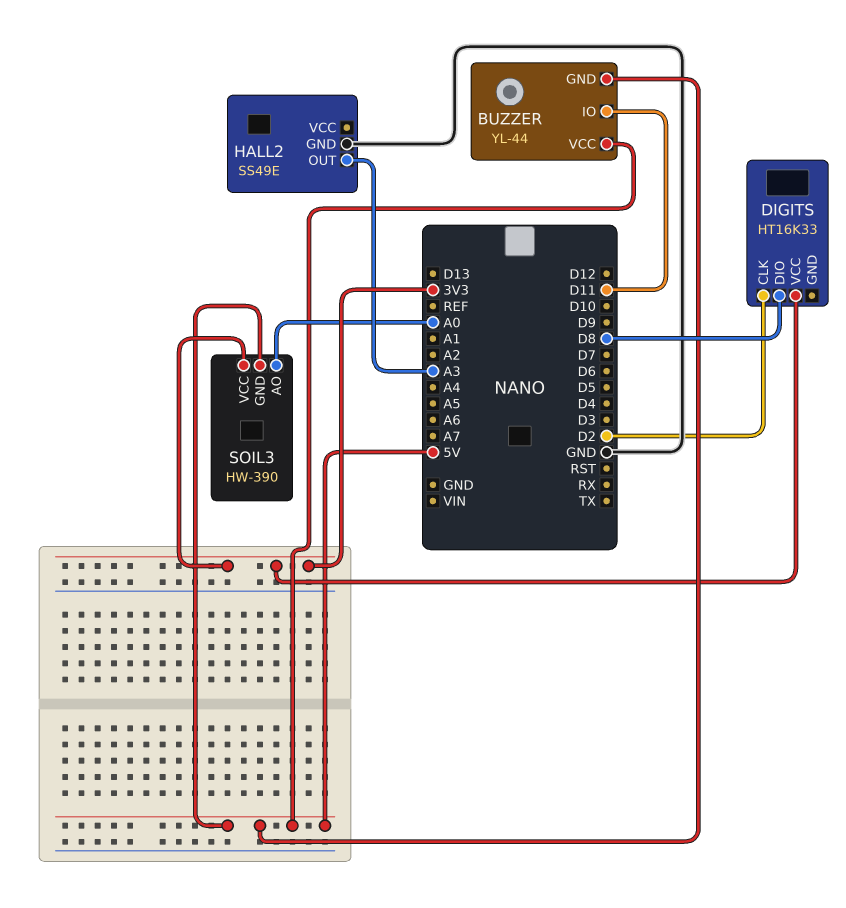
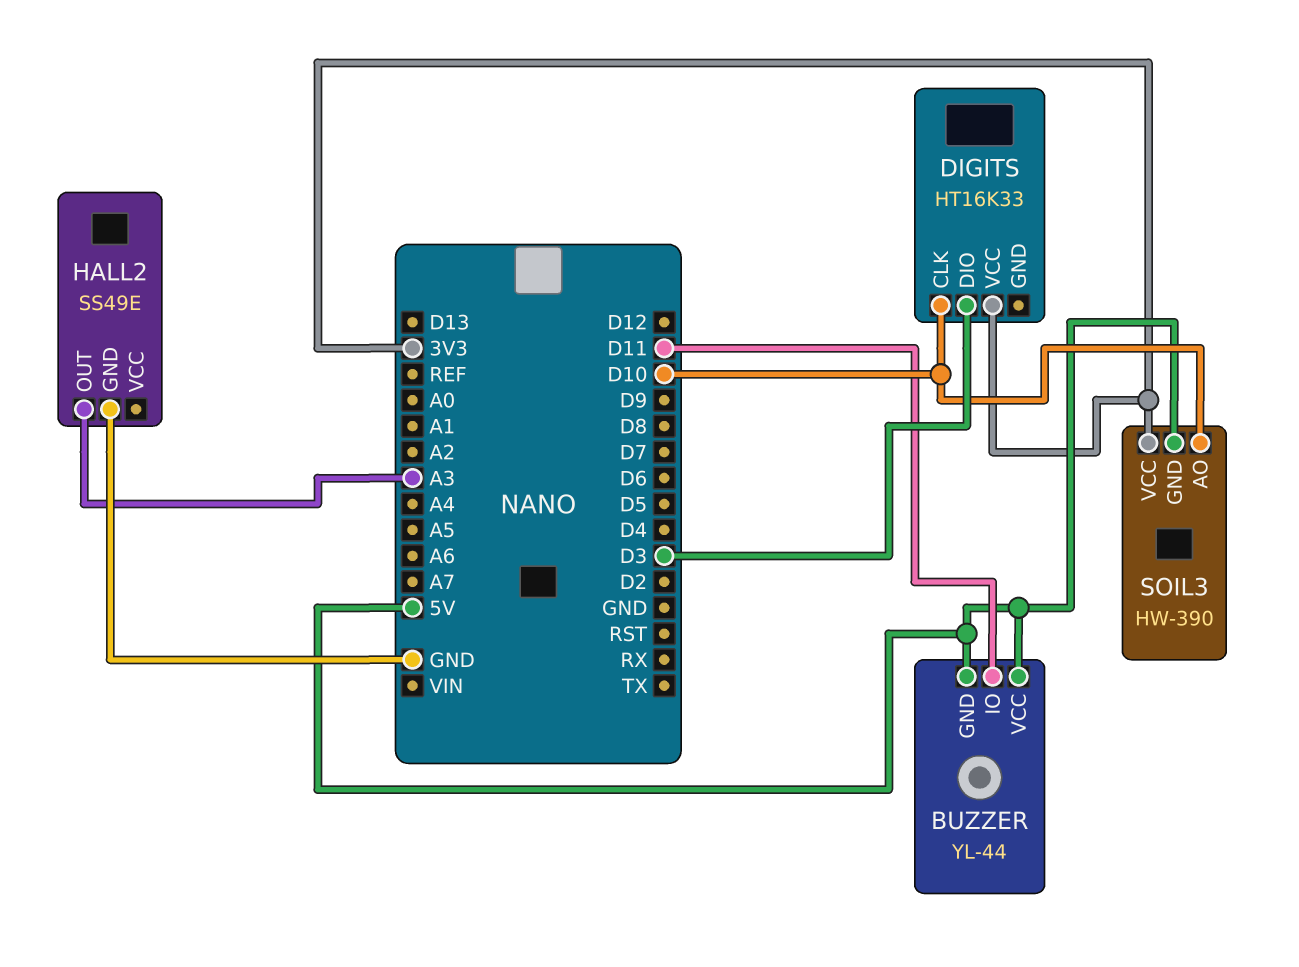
DIGITS pin CLK: D2 -> D10
DIGITS pin DIO: D8 -> D3
SOIL3 pin AO: A0 -> D10

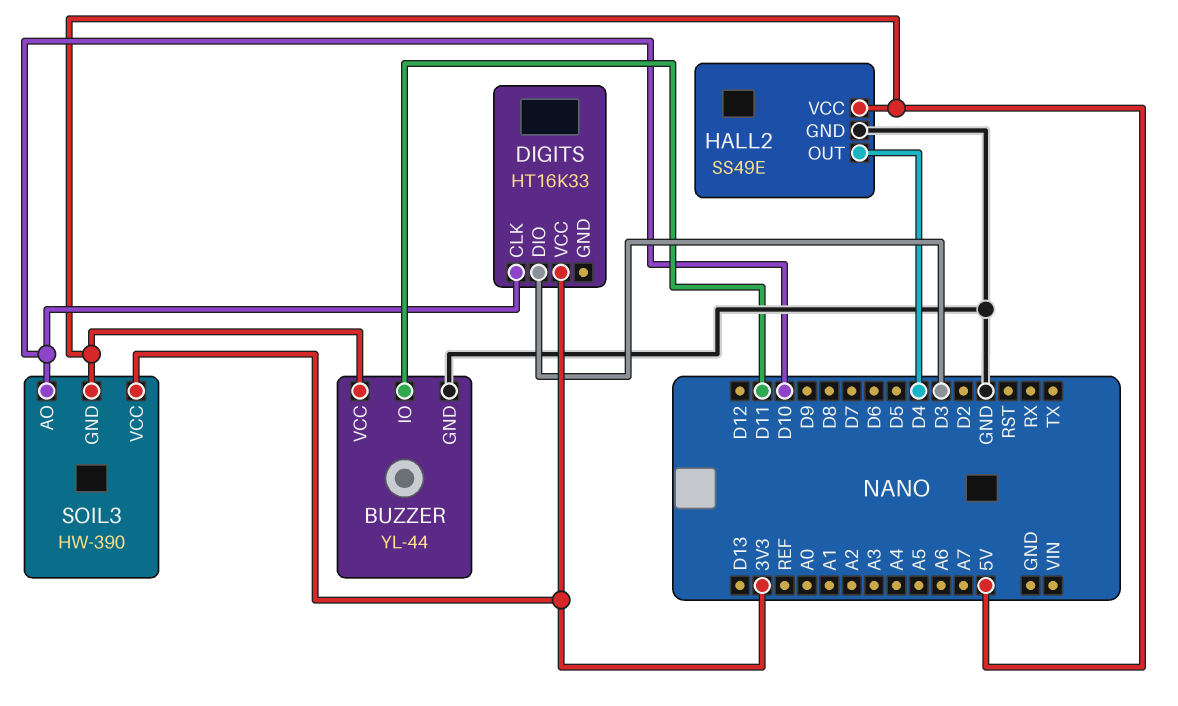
BUZZER pin GND: 5V -> GND
HALL2 pin OUT: A3 -> D4
HALL2 pin VCC: none -> 5V

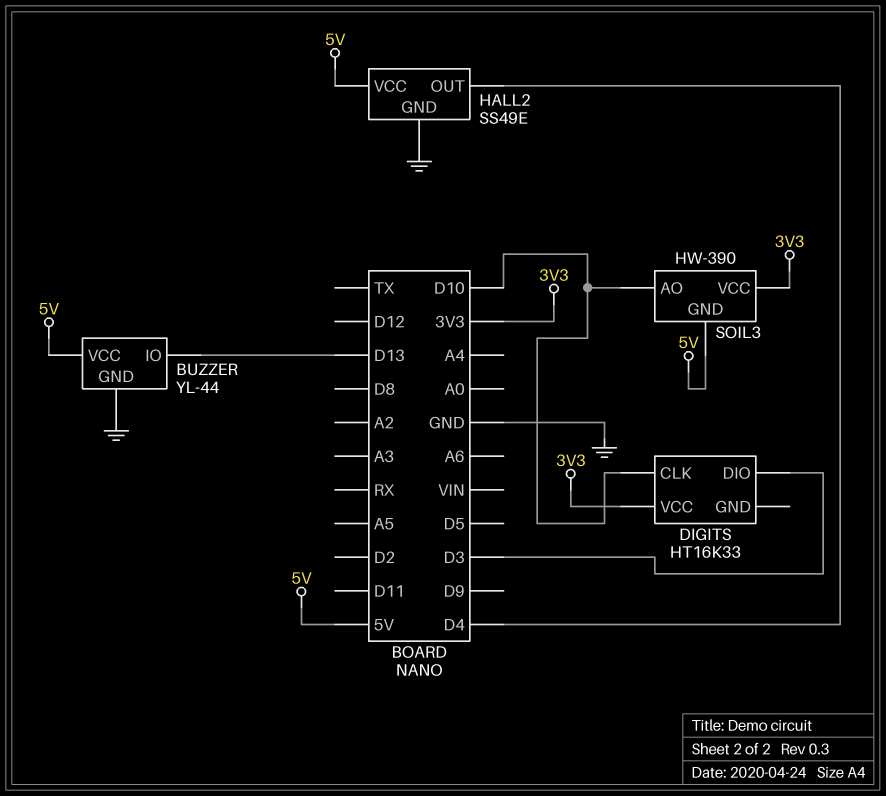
BUZZER pin IO: D11 -> D13

